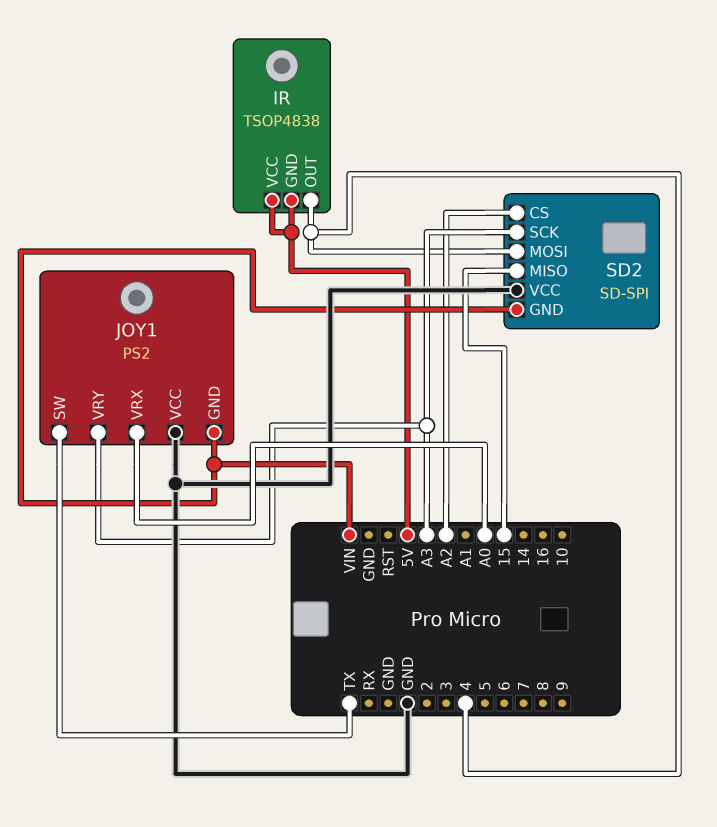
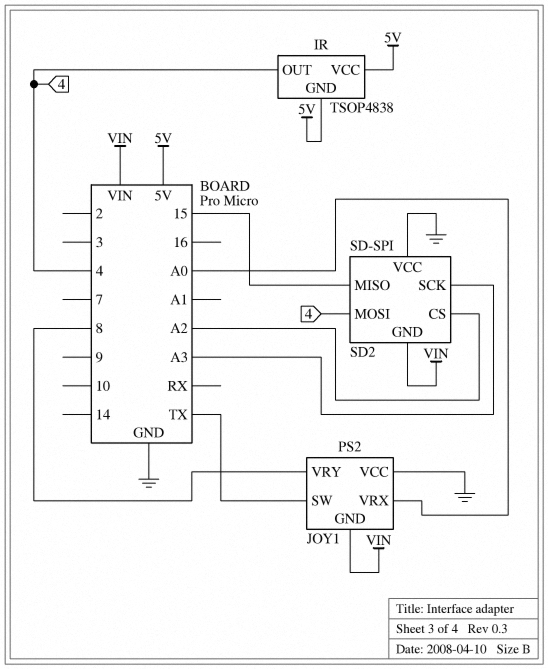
JOY1 pin VRY: A3 -> 8

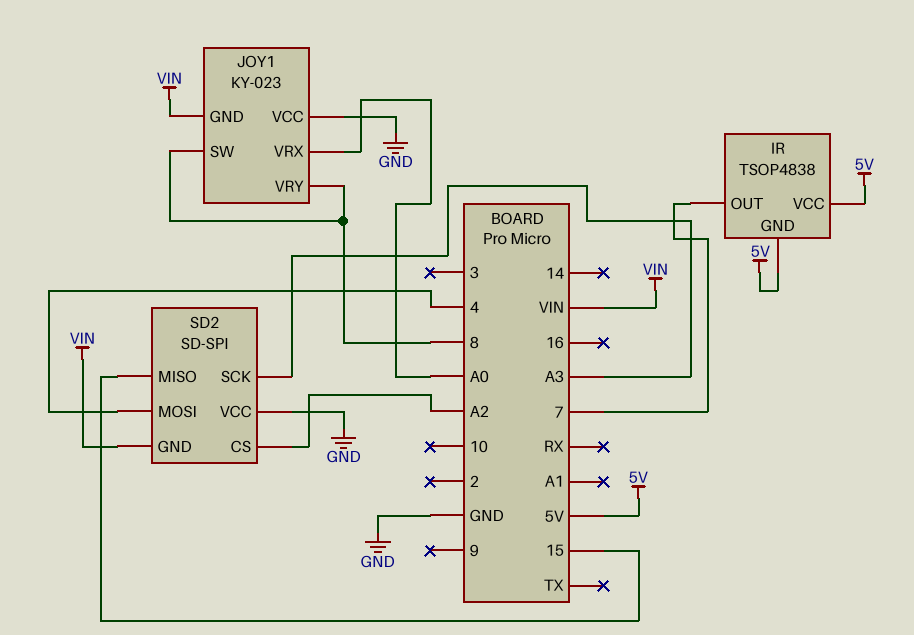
IR pin OUT: 4 -> 7
JOY1: PS2 -> KY-023
JOY1 pin SW: TX -> 8

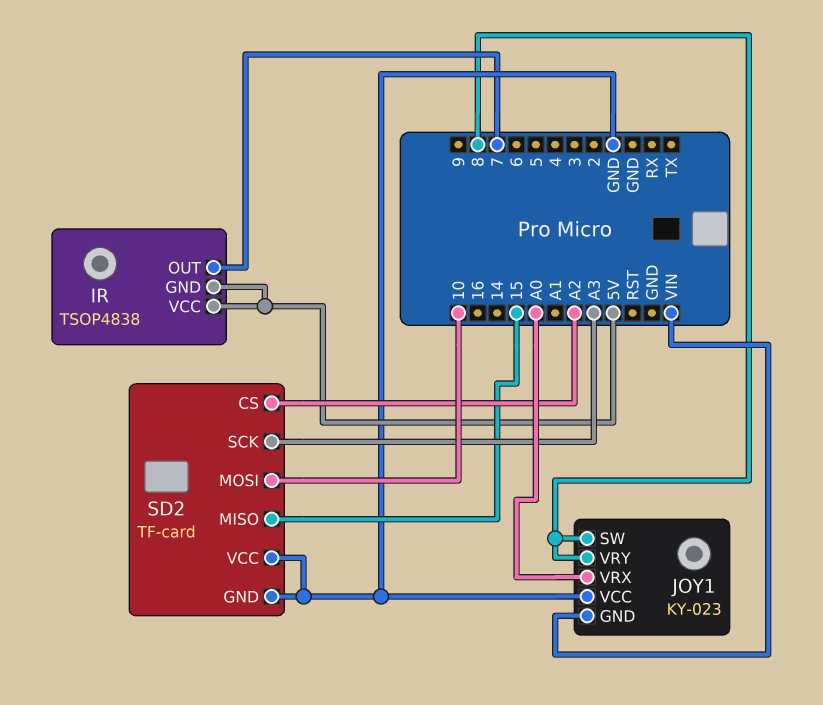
SD2: SD-SPI -> TF-card
SD2 pin GND: VIN -> GND
SD2 pin MOSI: 4 -> 10

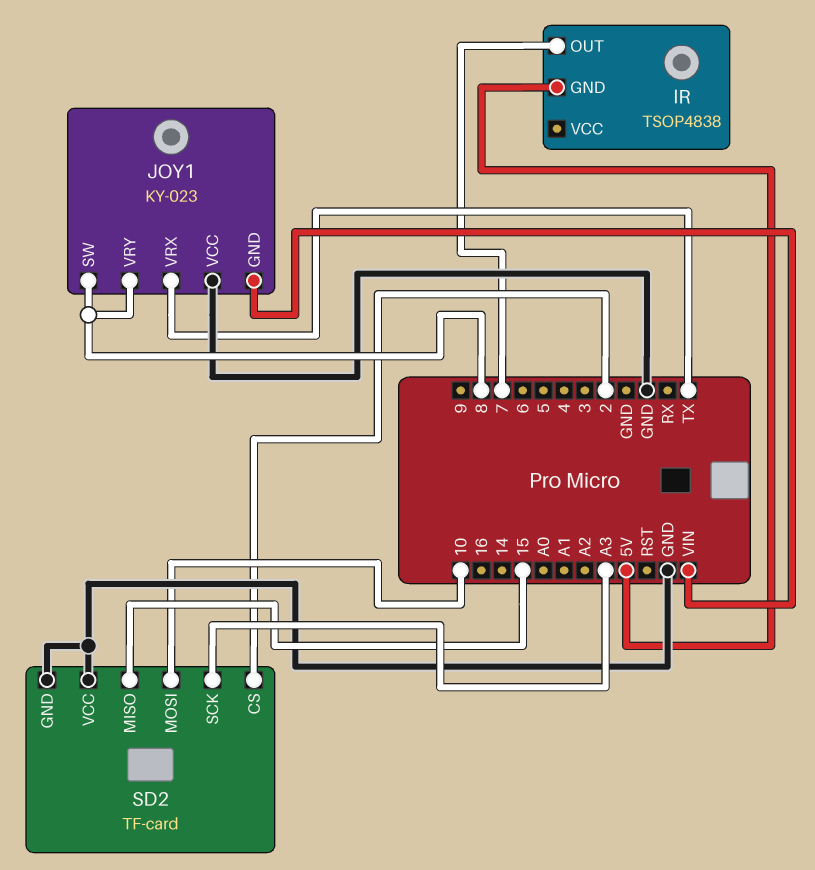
IR pin VCC: 5V -> none
JOY1 pin VRX: A0 -> TX
SD2 pin CS: A2 -> 2

